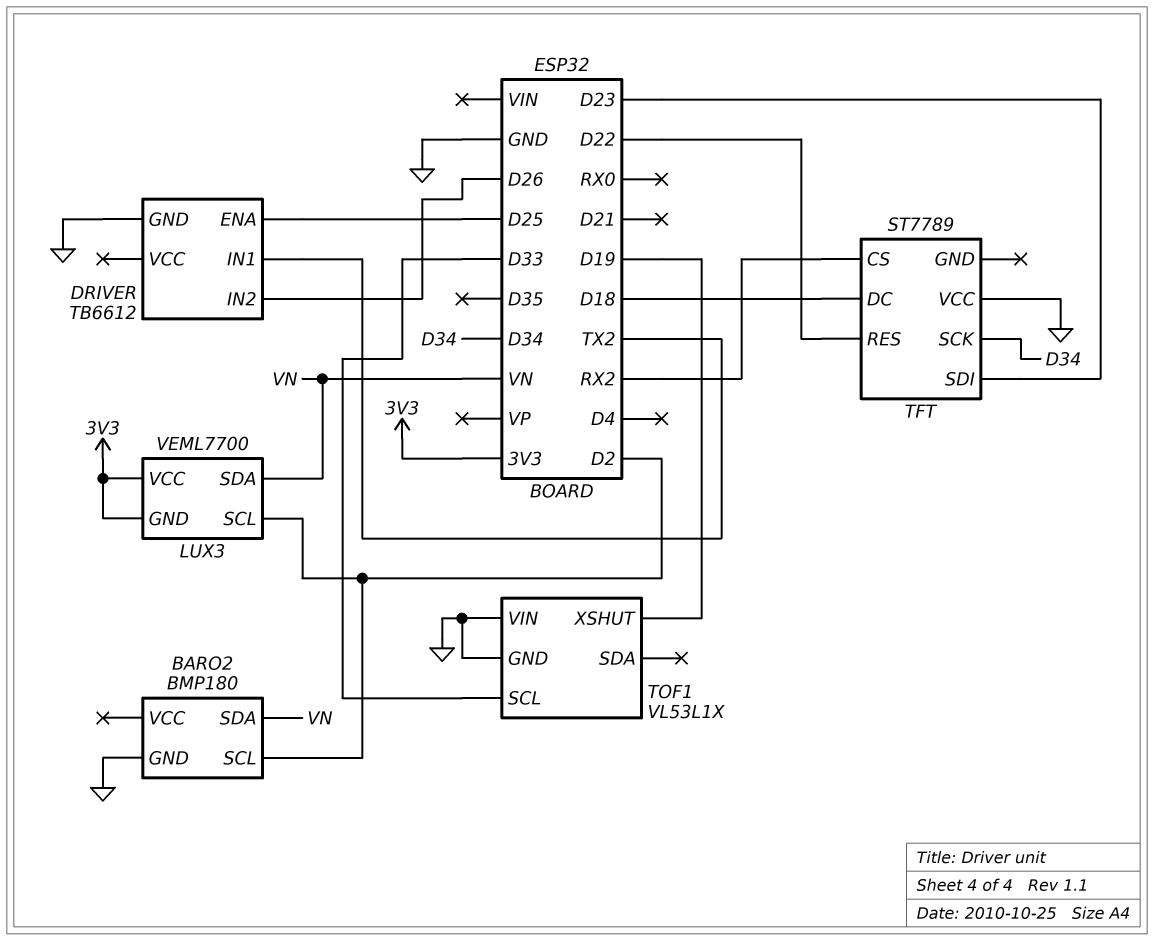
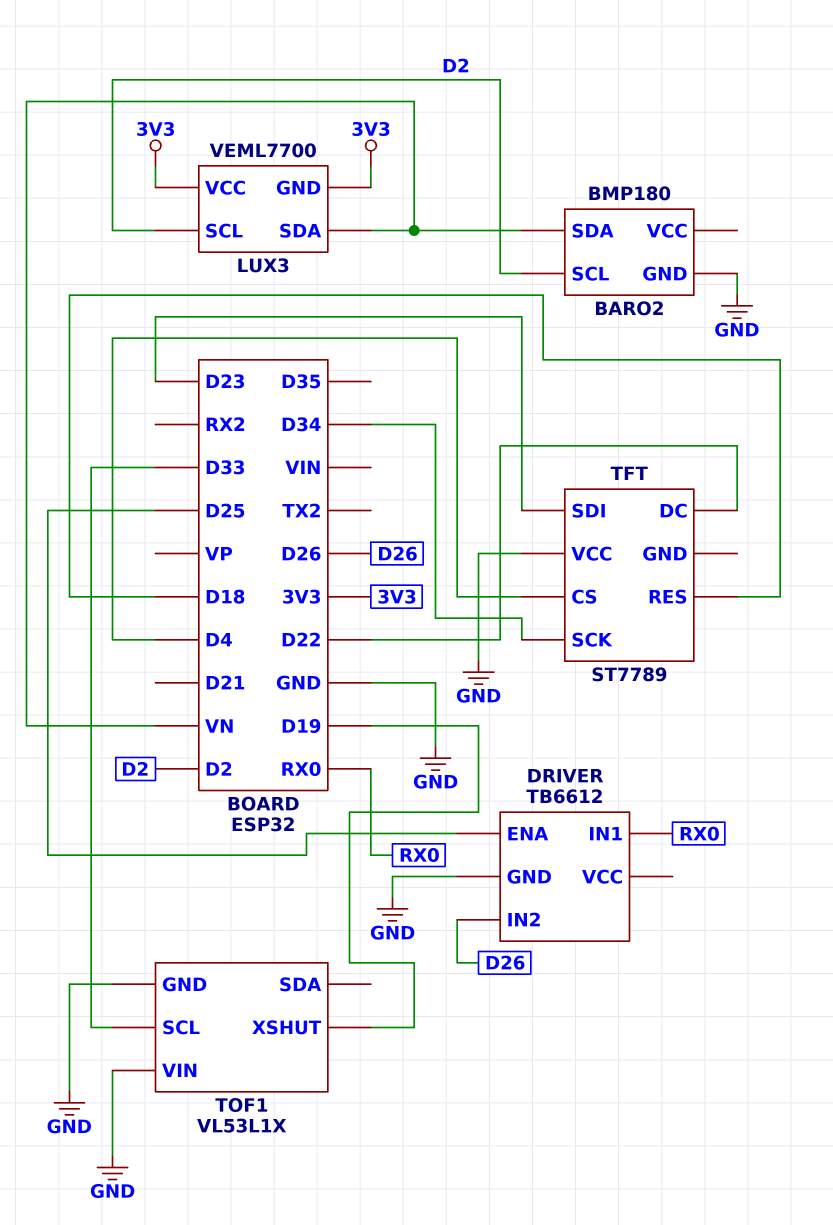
DRIVER pin IN1: TX2 -> RX0
TFT pin CS: RX2 -> D4
TFT pin DC: D18 -> D22
TFT pin RES: D22 -> D18

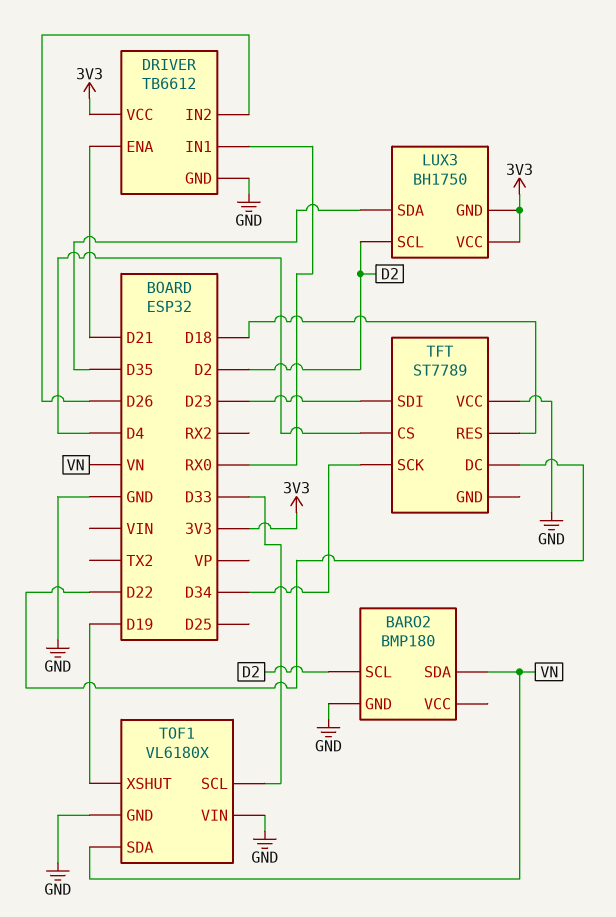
DRIVER pin ENA: D25 -> D21
DRIVER pin VCC: none -> 3V3
LUX3: VEML7700 -> BH1750
LUX3 pin SDA: VN -> D35
TOF1: VL53L1X -> VL6180X
TOF1 pin SDA: none -> VN

